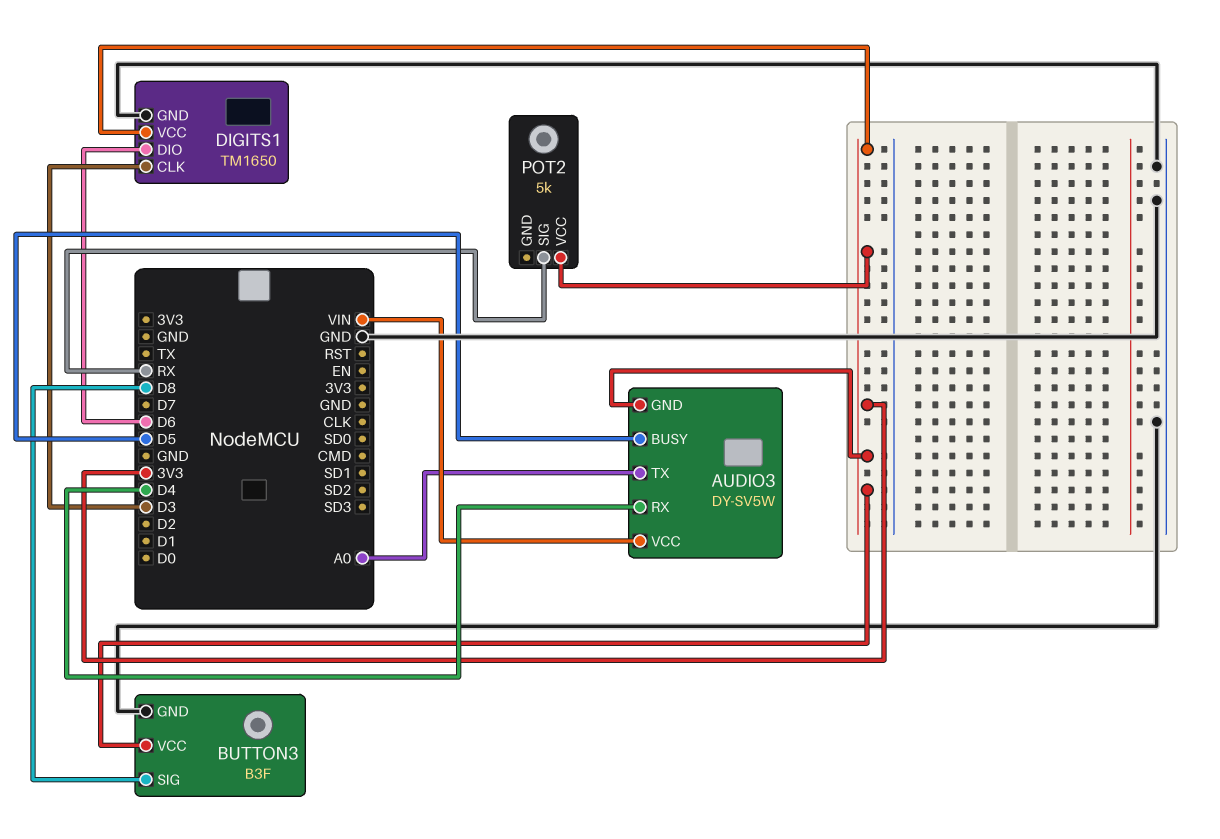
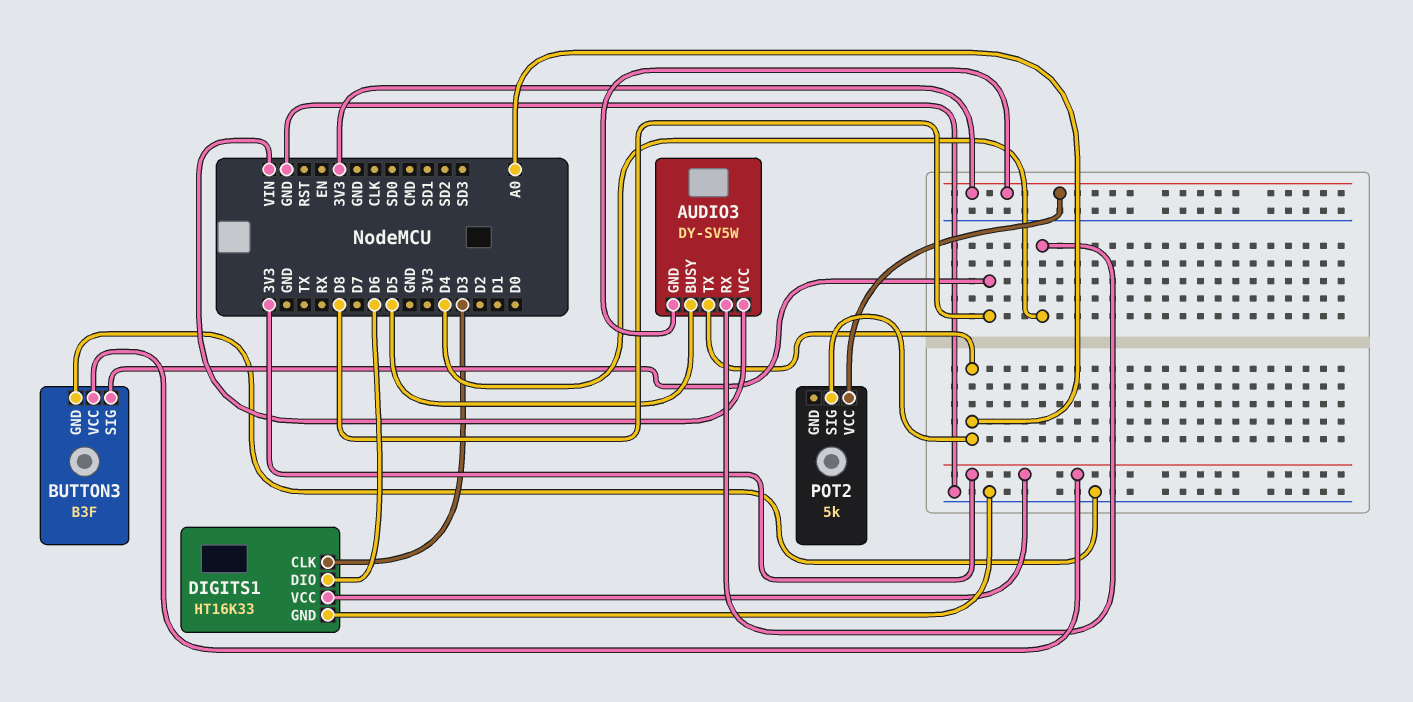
DIGITS1: TM1650 -> HT16K33
POT2 pin SIG: RX -> A0

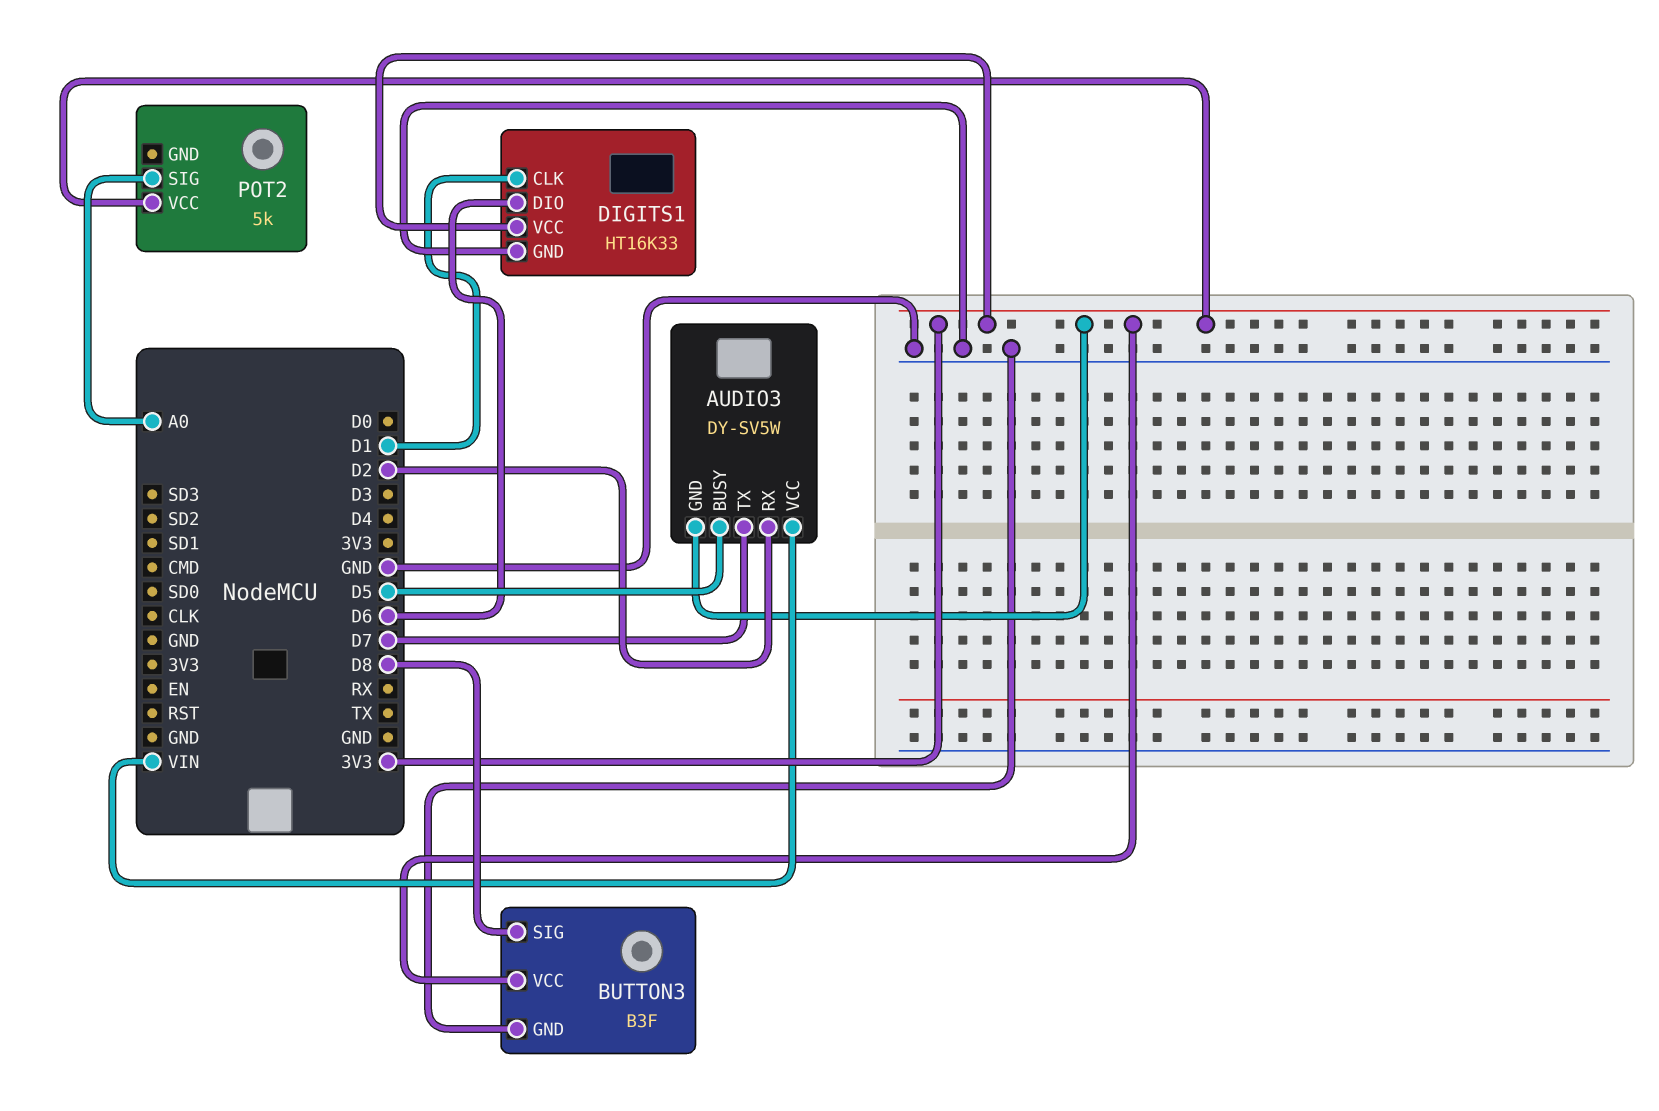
AUDIO3 pin RX: D4 -> D2
AUDIO3 pin TX: A0 -> D7
DIGITS1 pin CLK: D3 -> D1

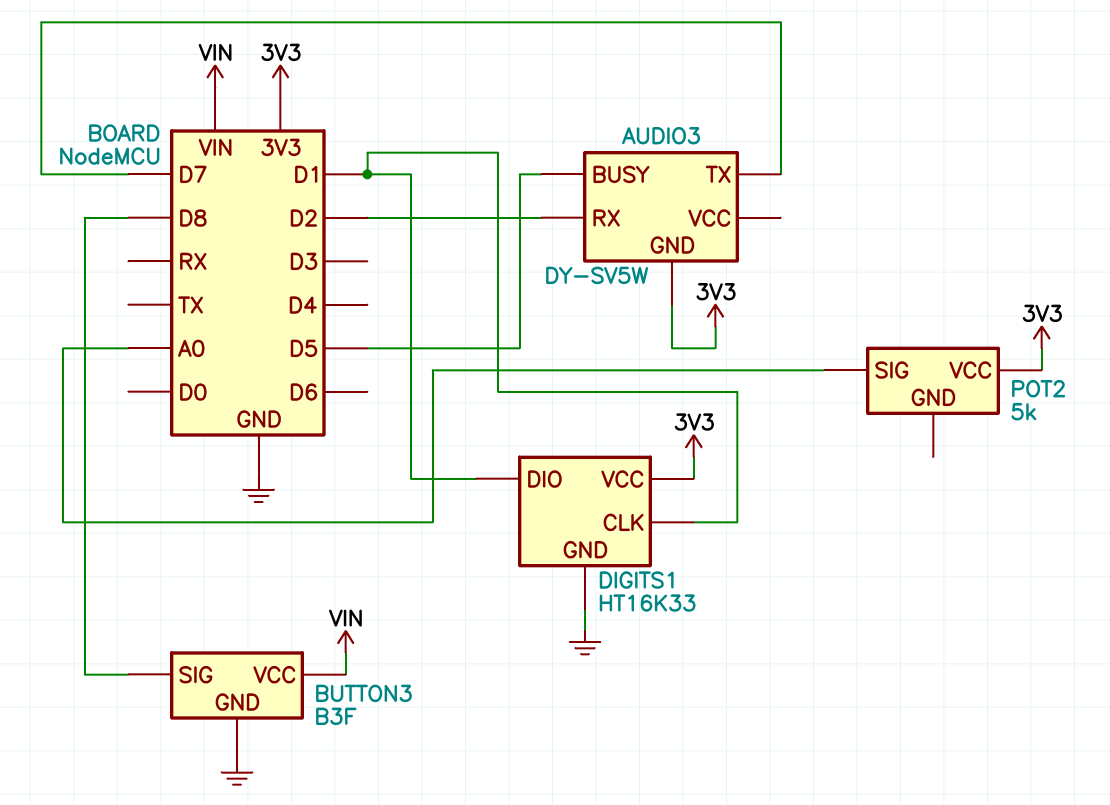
AUDIO3 pin VCC: VIN -> none
BUTTON3 pin VCC: 3V3 -> VIN
DIGITS1 pin DIO: D6 -> D1

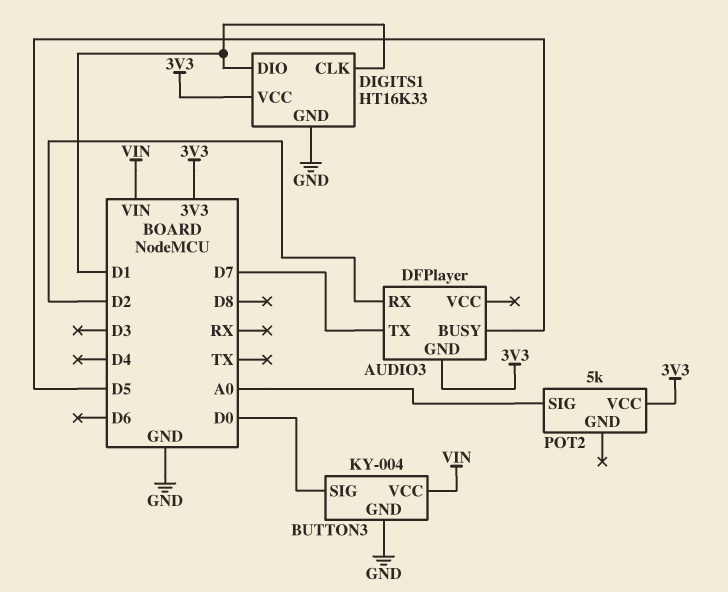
AUDIO3: DY-SV5W -> DFPlayer
BUTTON3: B3F -> KY-004
BUTTON3 pin SIG: D8 -> D0

